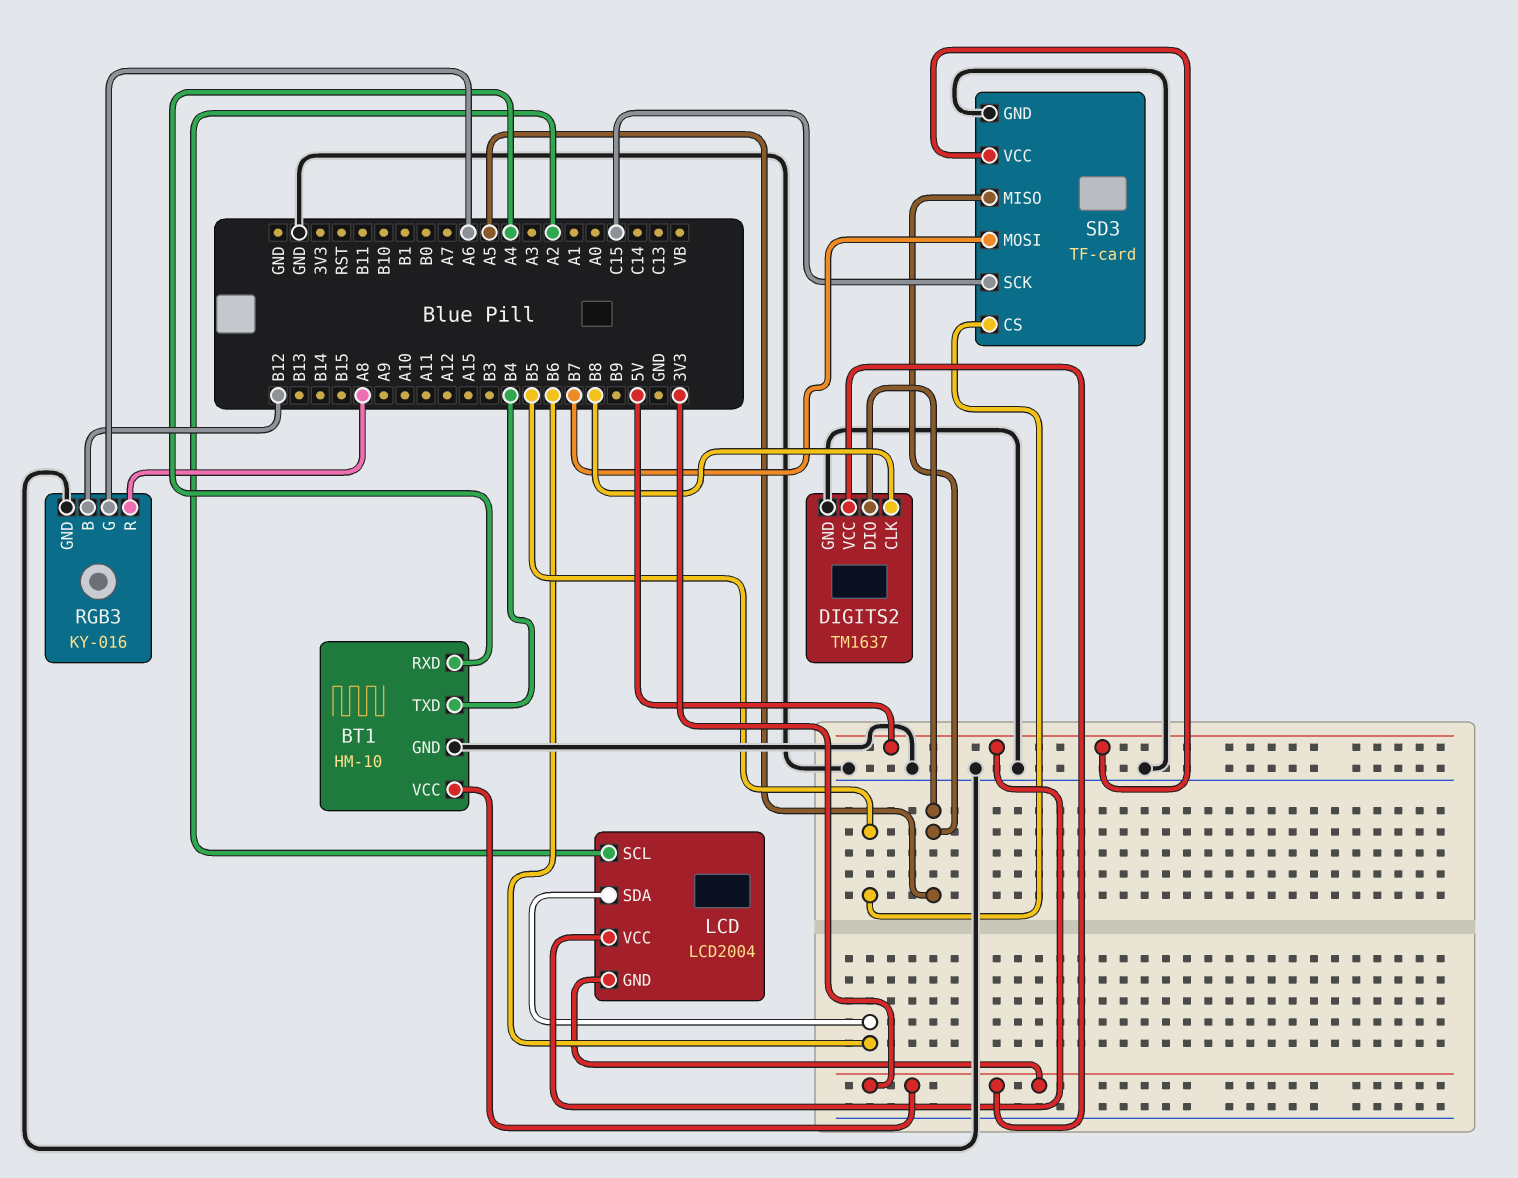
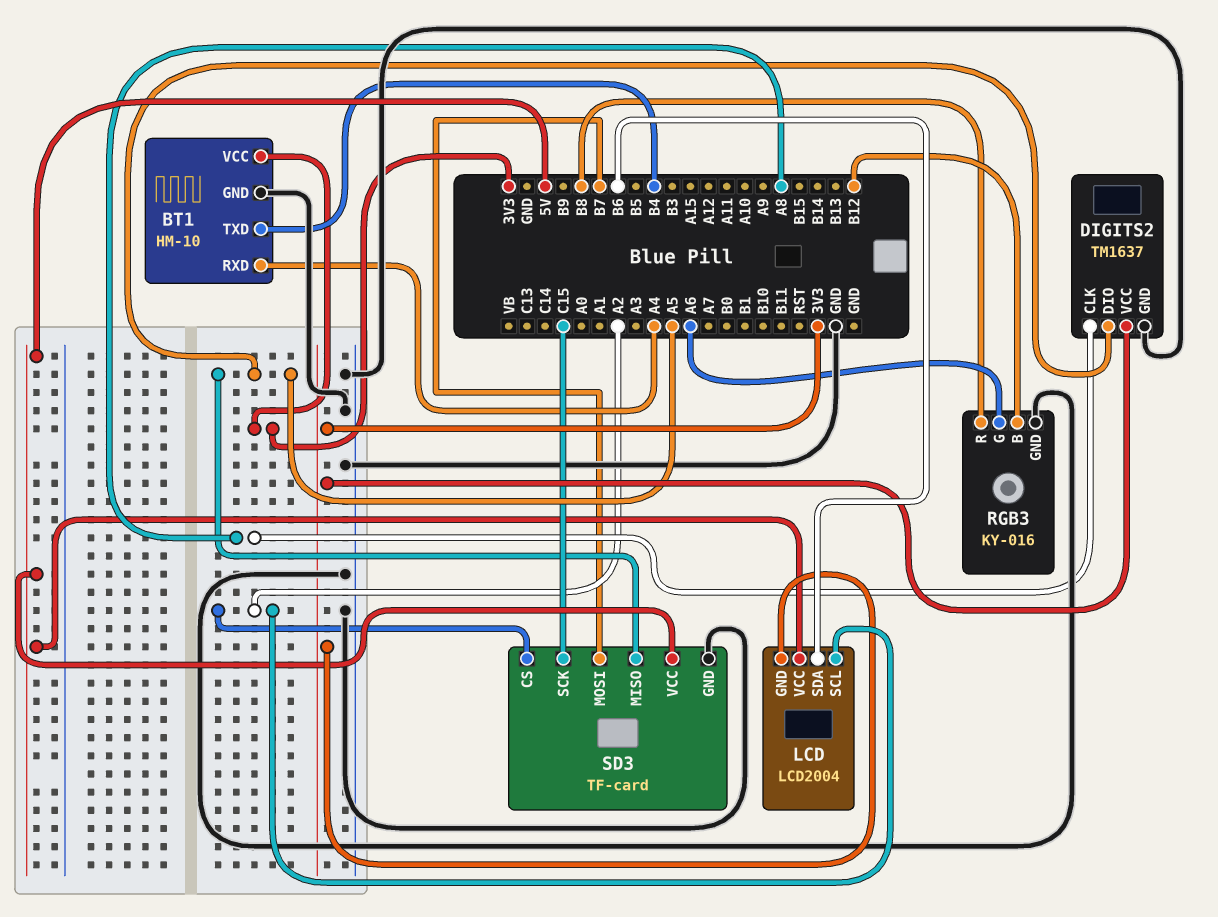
DIGITS2 pin CLK: B8 -> A8
RGB3 pin R: A8 -> B8
SD3 pin CS: B5 -> A2

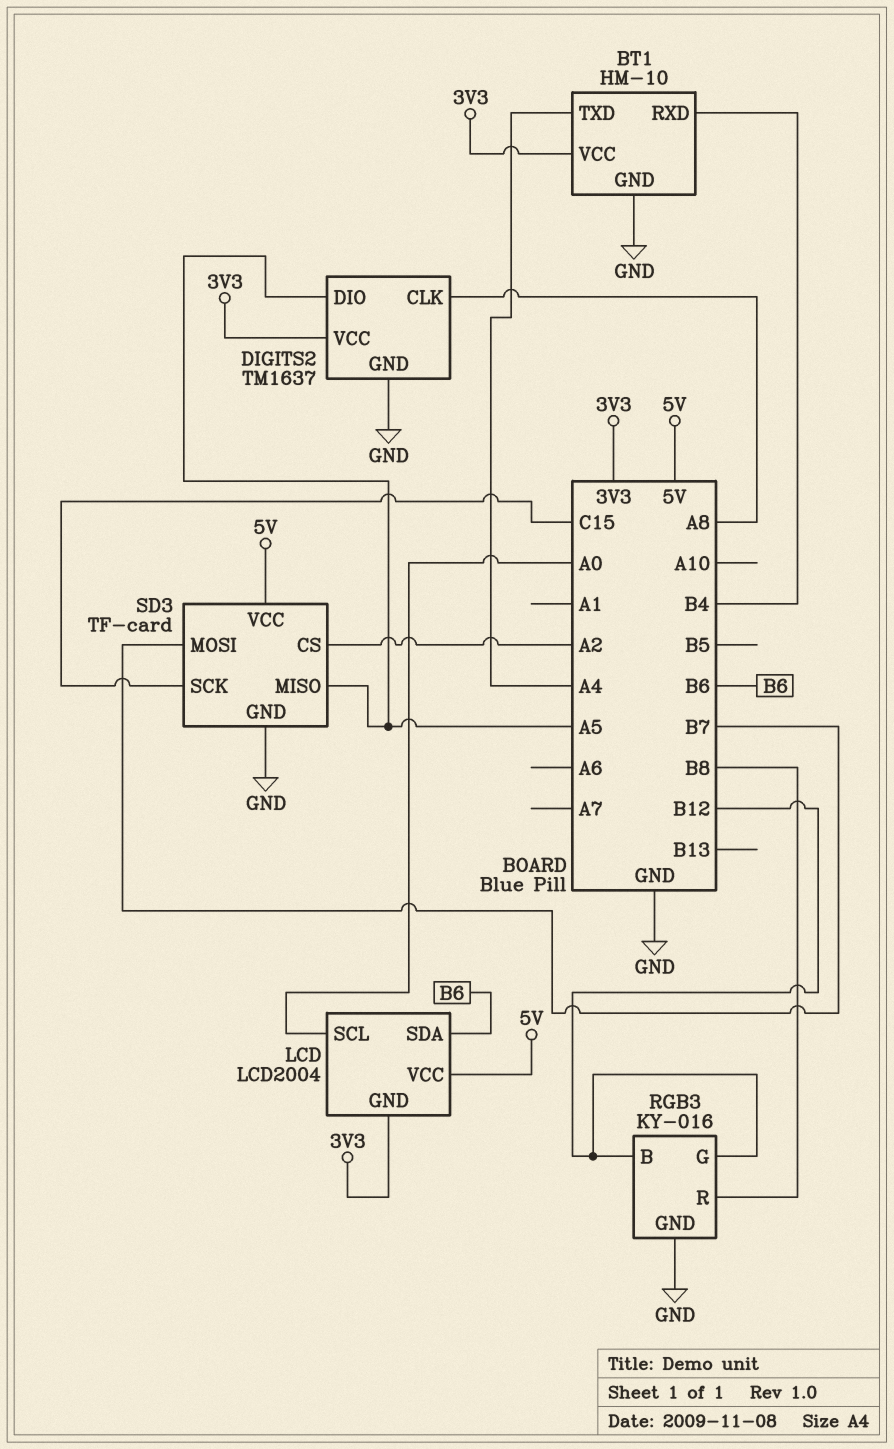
BT1 pin RXD: A4 -> B4
BT1 pin TXD: B4 -> A4
LCD pin SCL: A2 -> A0
RGB3 pin G: A6 -> B12

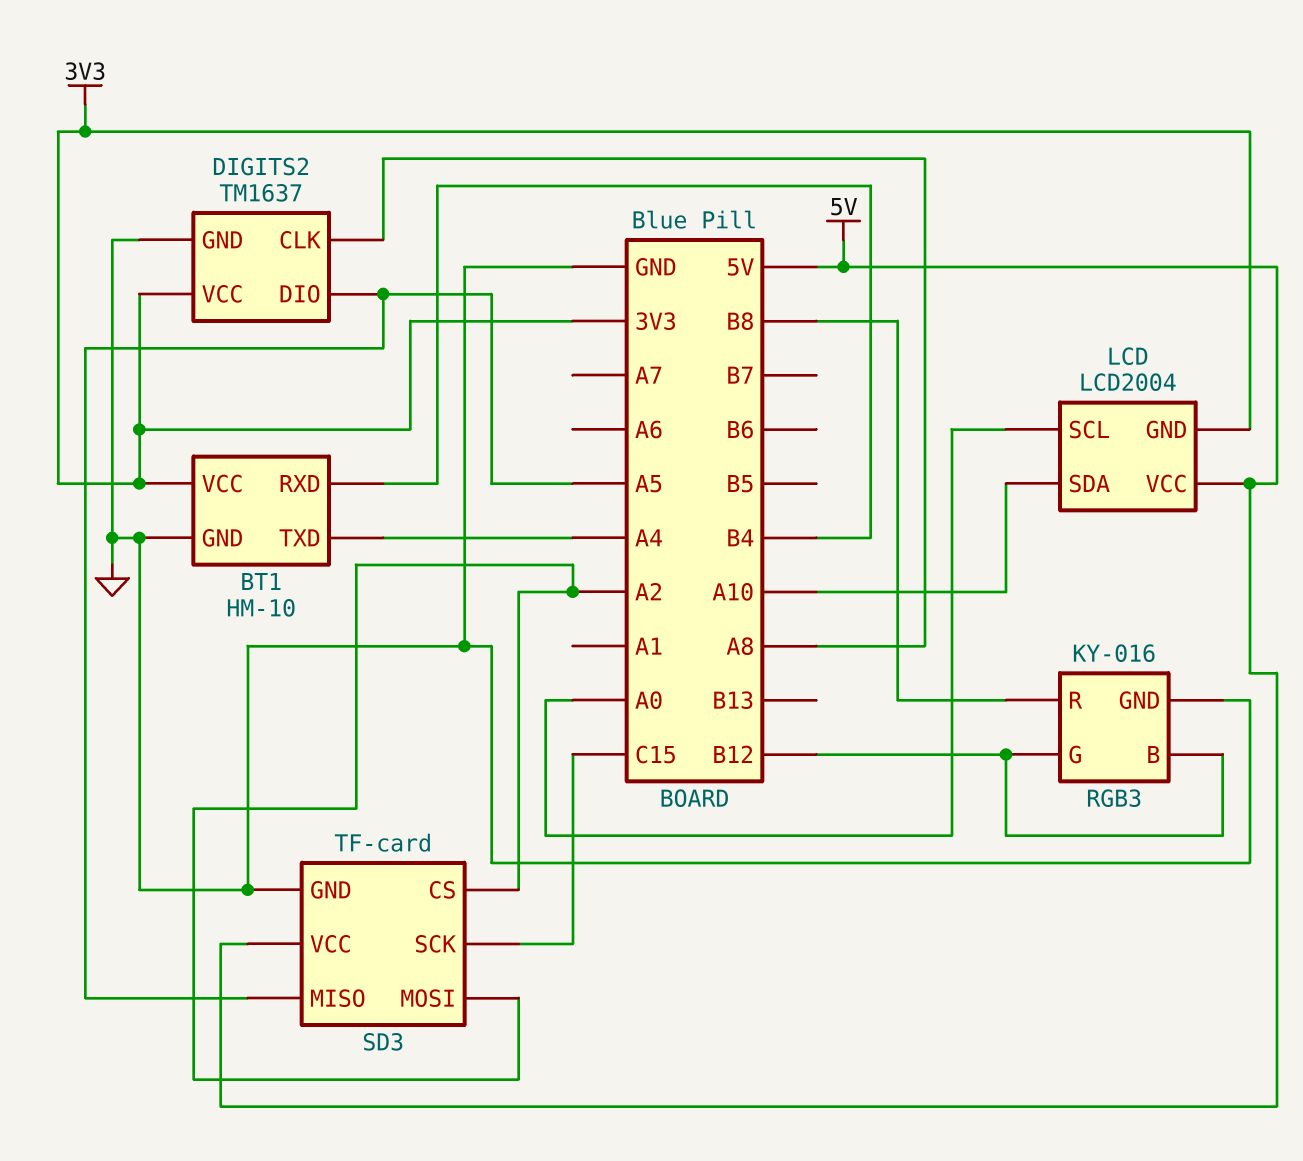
LCD pin SDA: B6 -> A10
SD3 pin MOSI: B7 -> A2

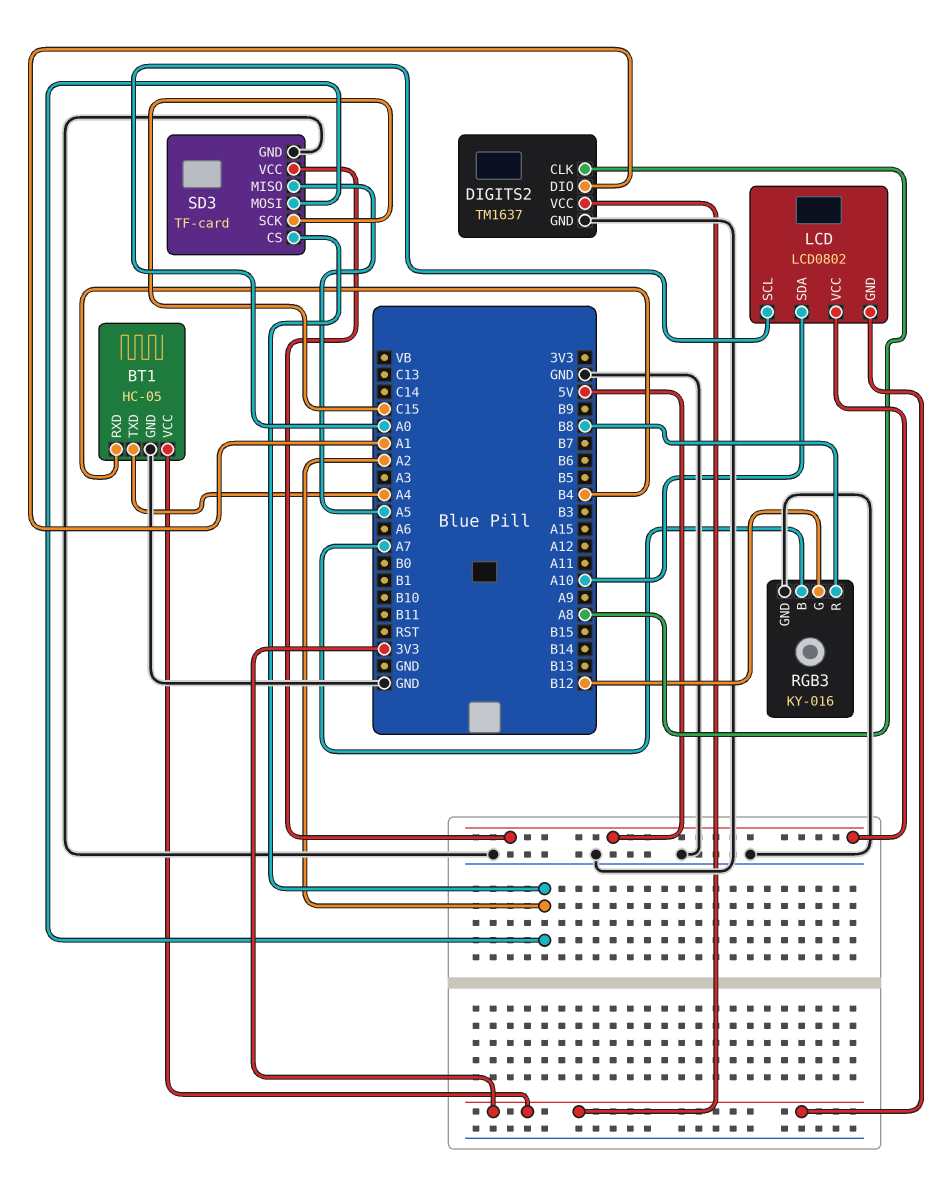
BT1: HM-10 -> HC-05
DIGITS2 pin DIO: A5 -> A1
LCD: LCD2004 -> LCD0802
RGB3 pin B: B12 -> A7

